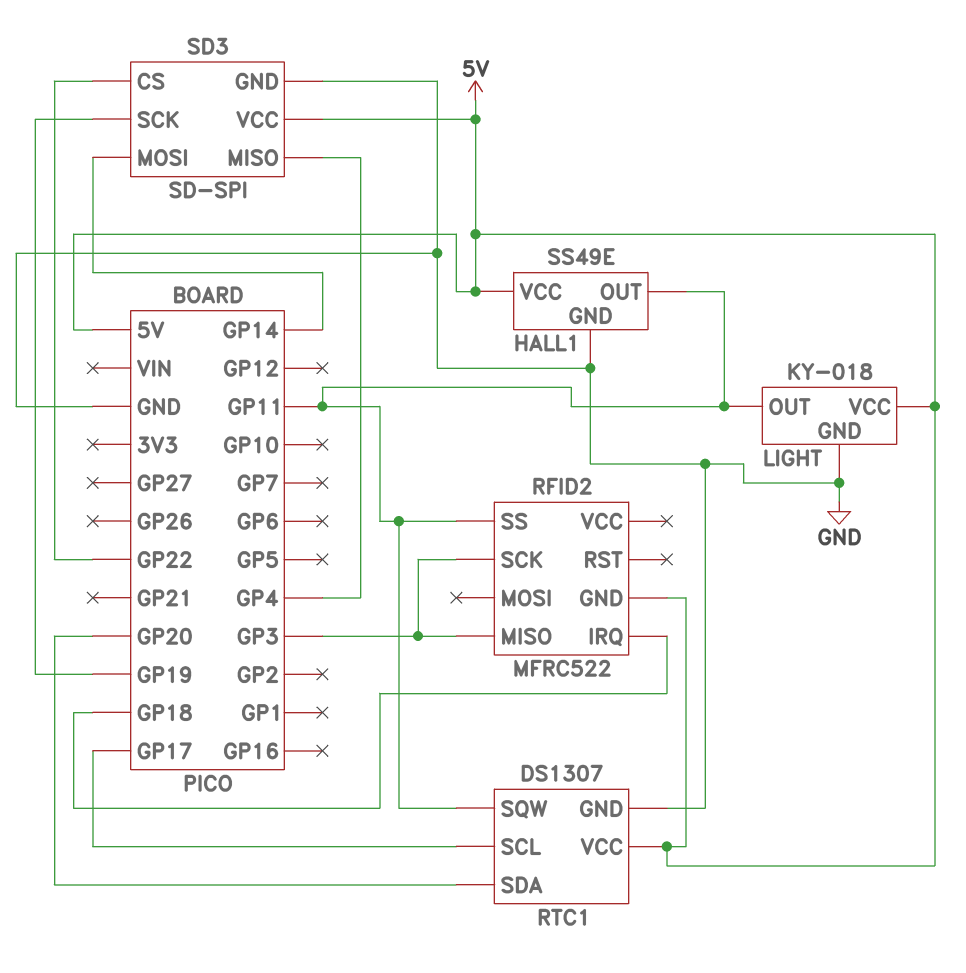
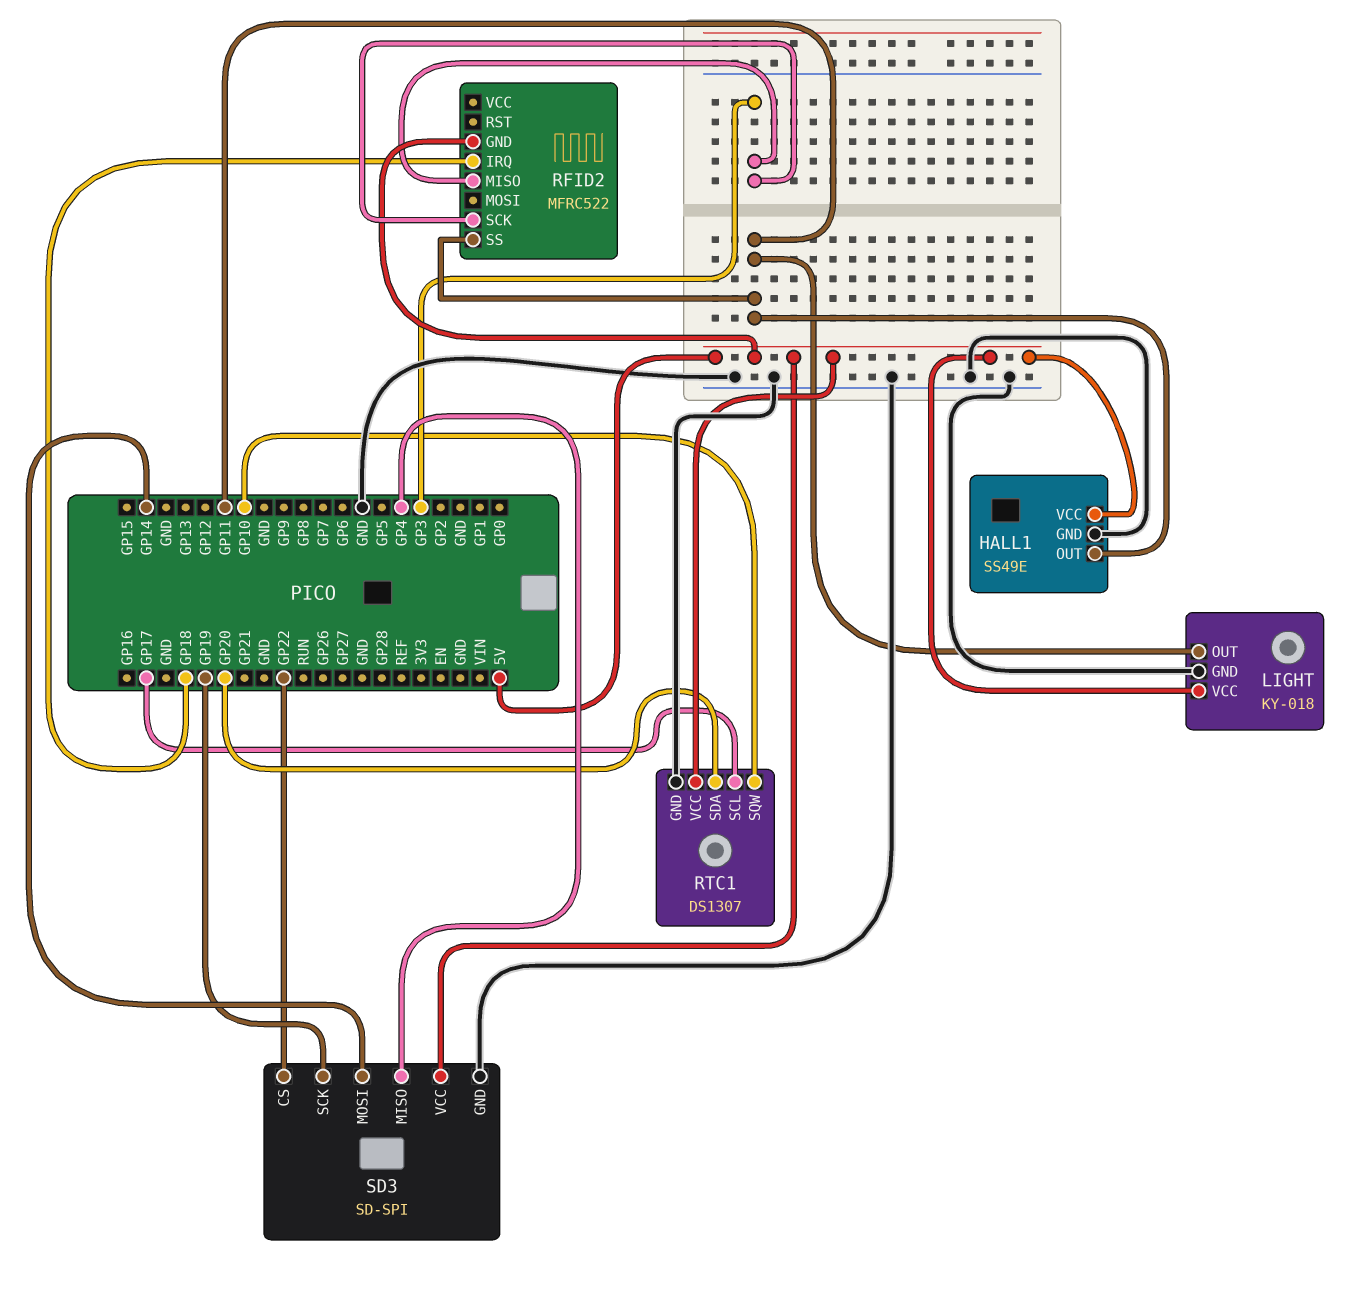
RTC1 pin SQW: GP11 -> GP10

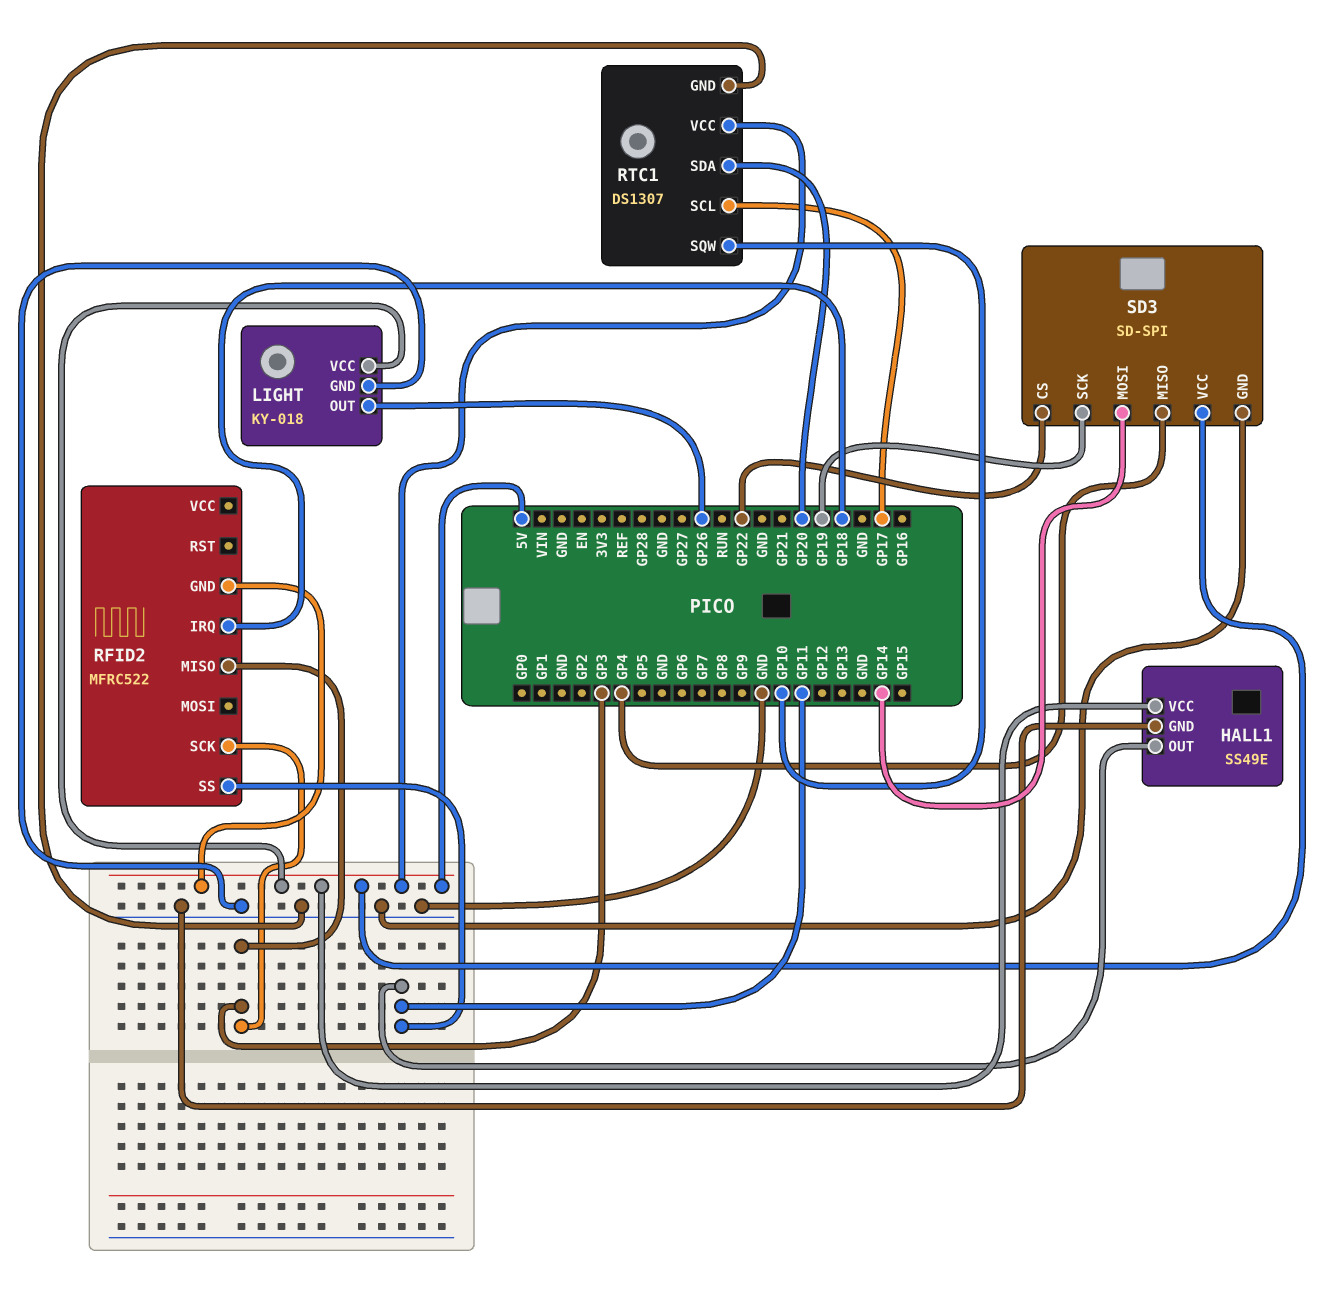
LIGHT pin OUT: GP11 -> GP26

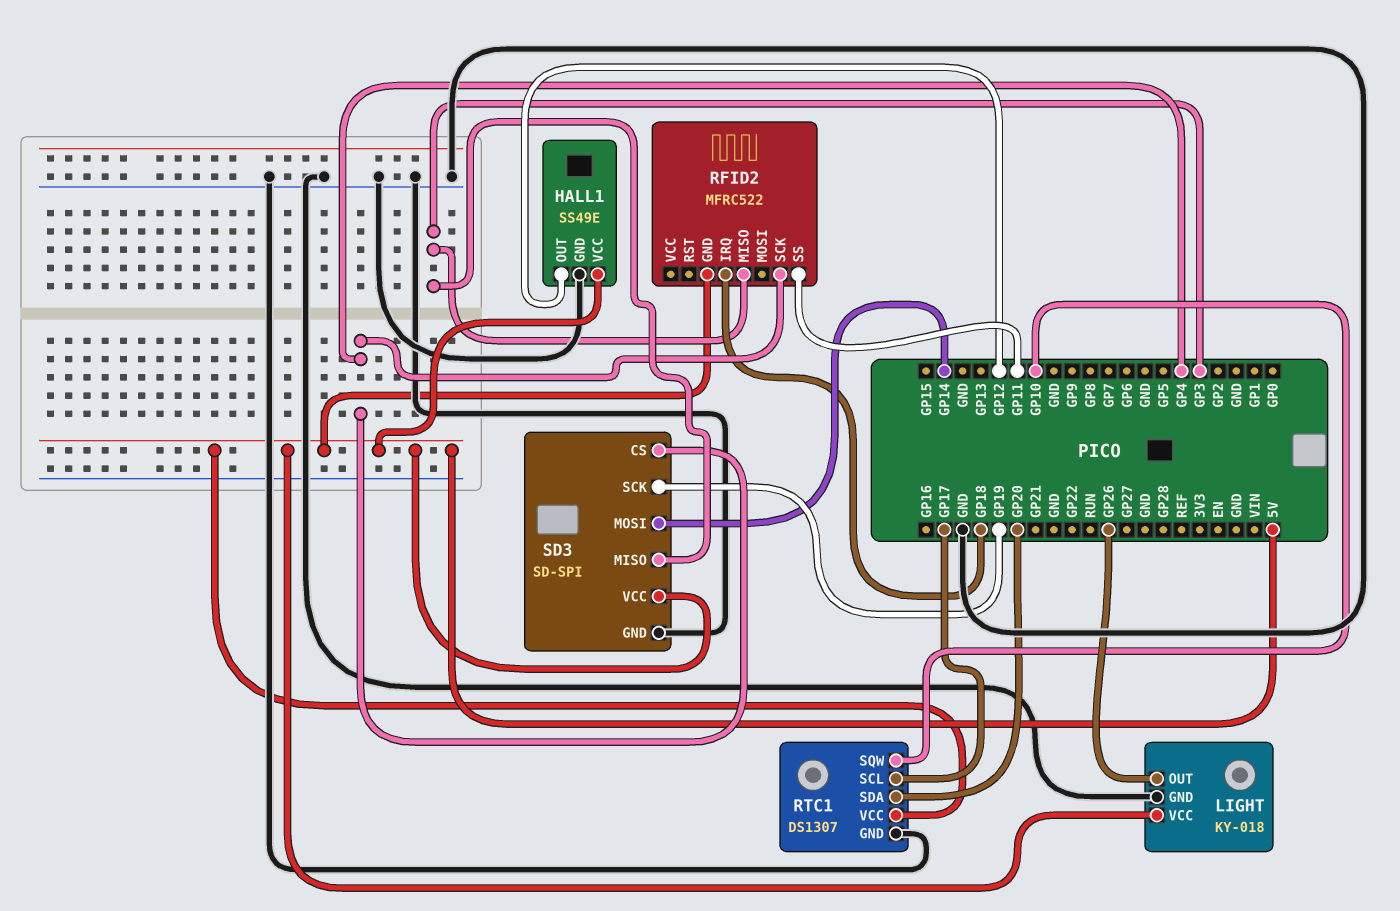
HALL1 pin OUT: GP11 -> GP12
RFID2 pin SCK: GP3 -> GP4
SD3 pin CS: GP22 -> GP4
SD3 pin MISO: GP4 -> GP3

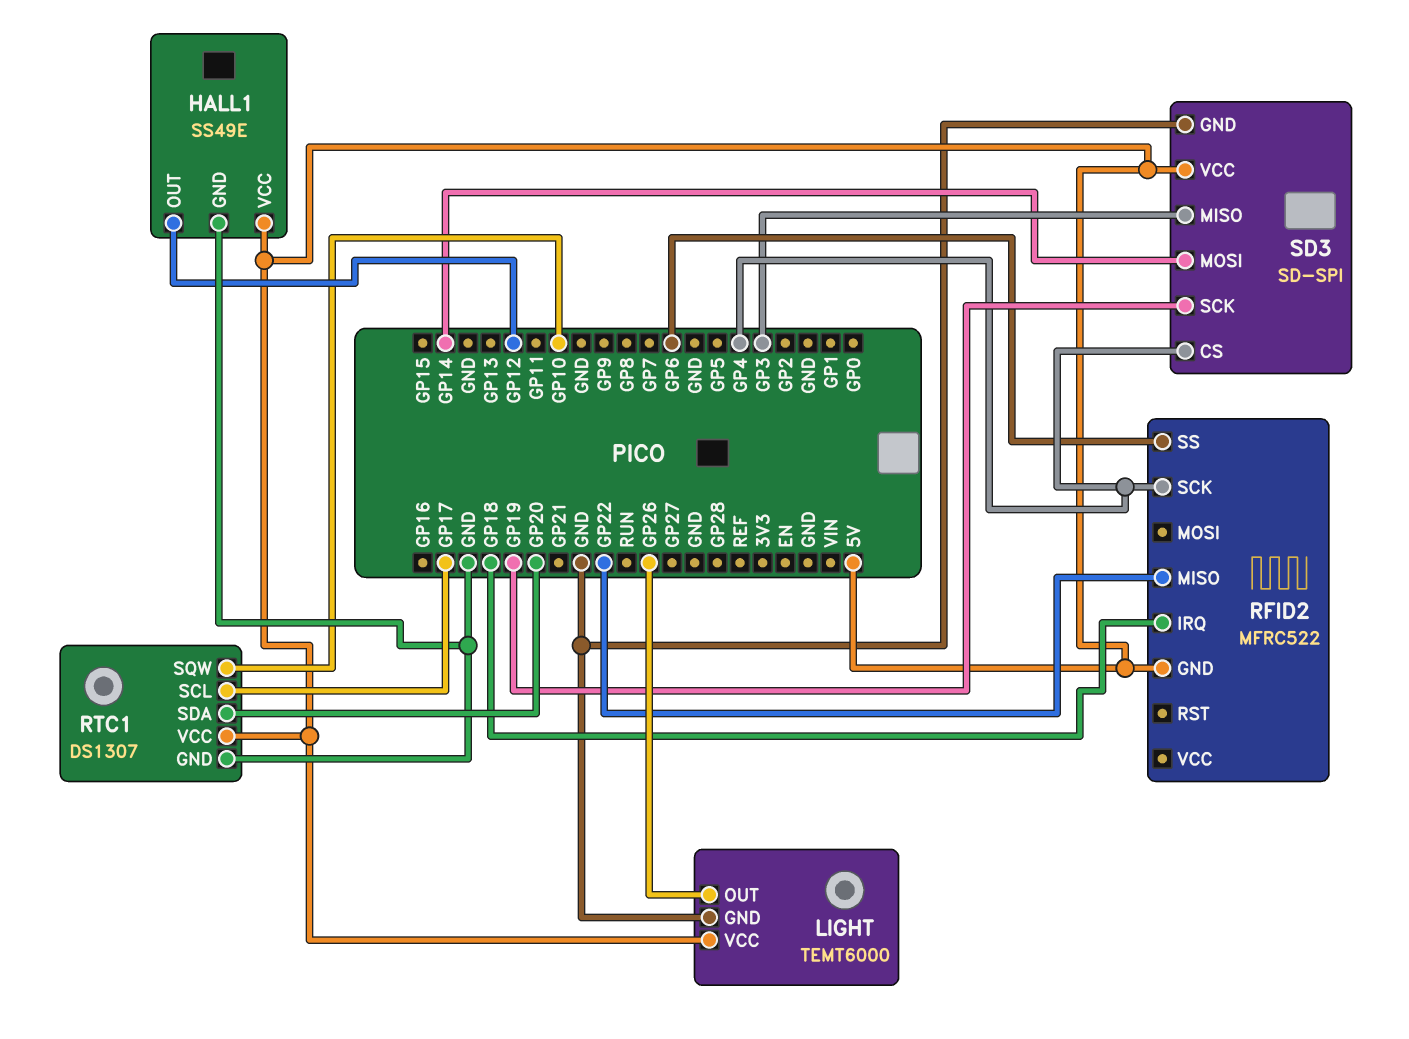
LIGHT: KY-018 -> TEMT6000
RFID2 pin MISO: GP3 -> GP22
RFID2 pin SS: GP11 -> GP6

